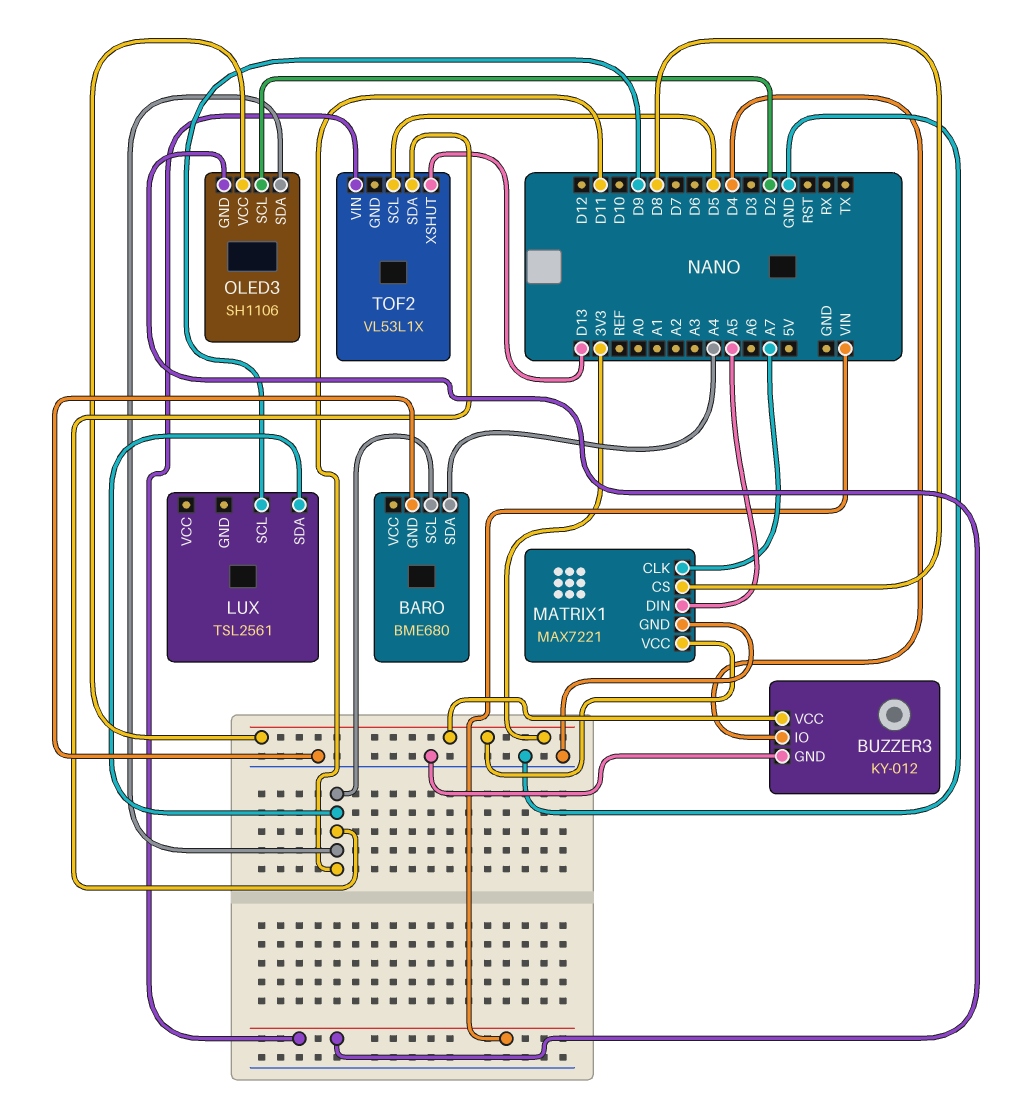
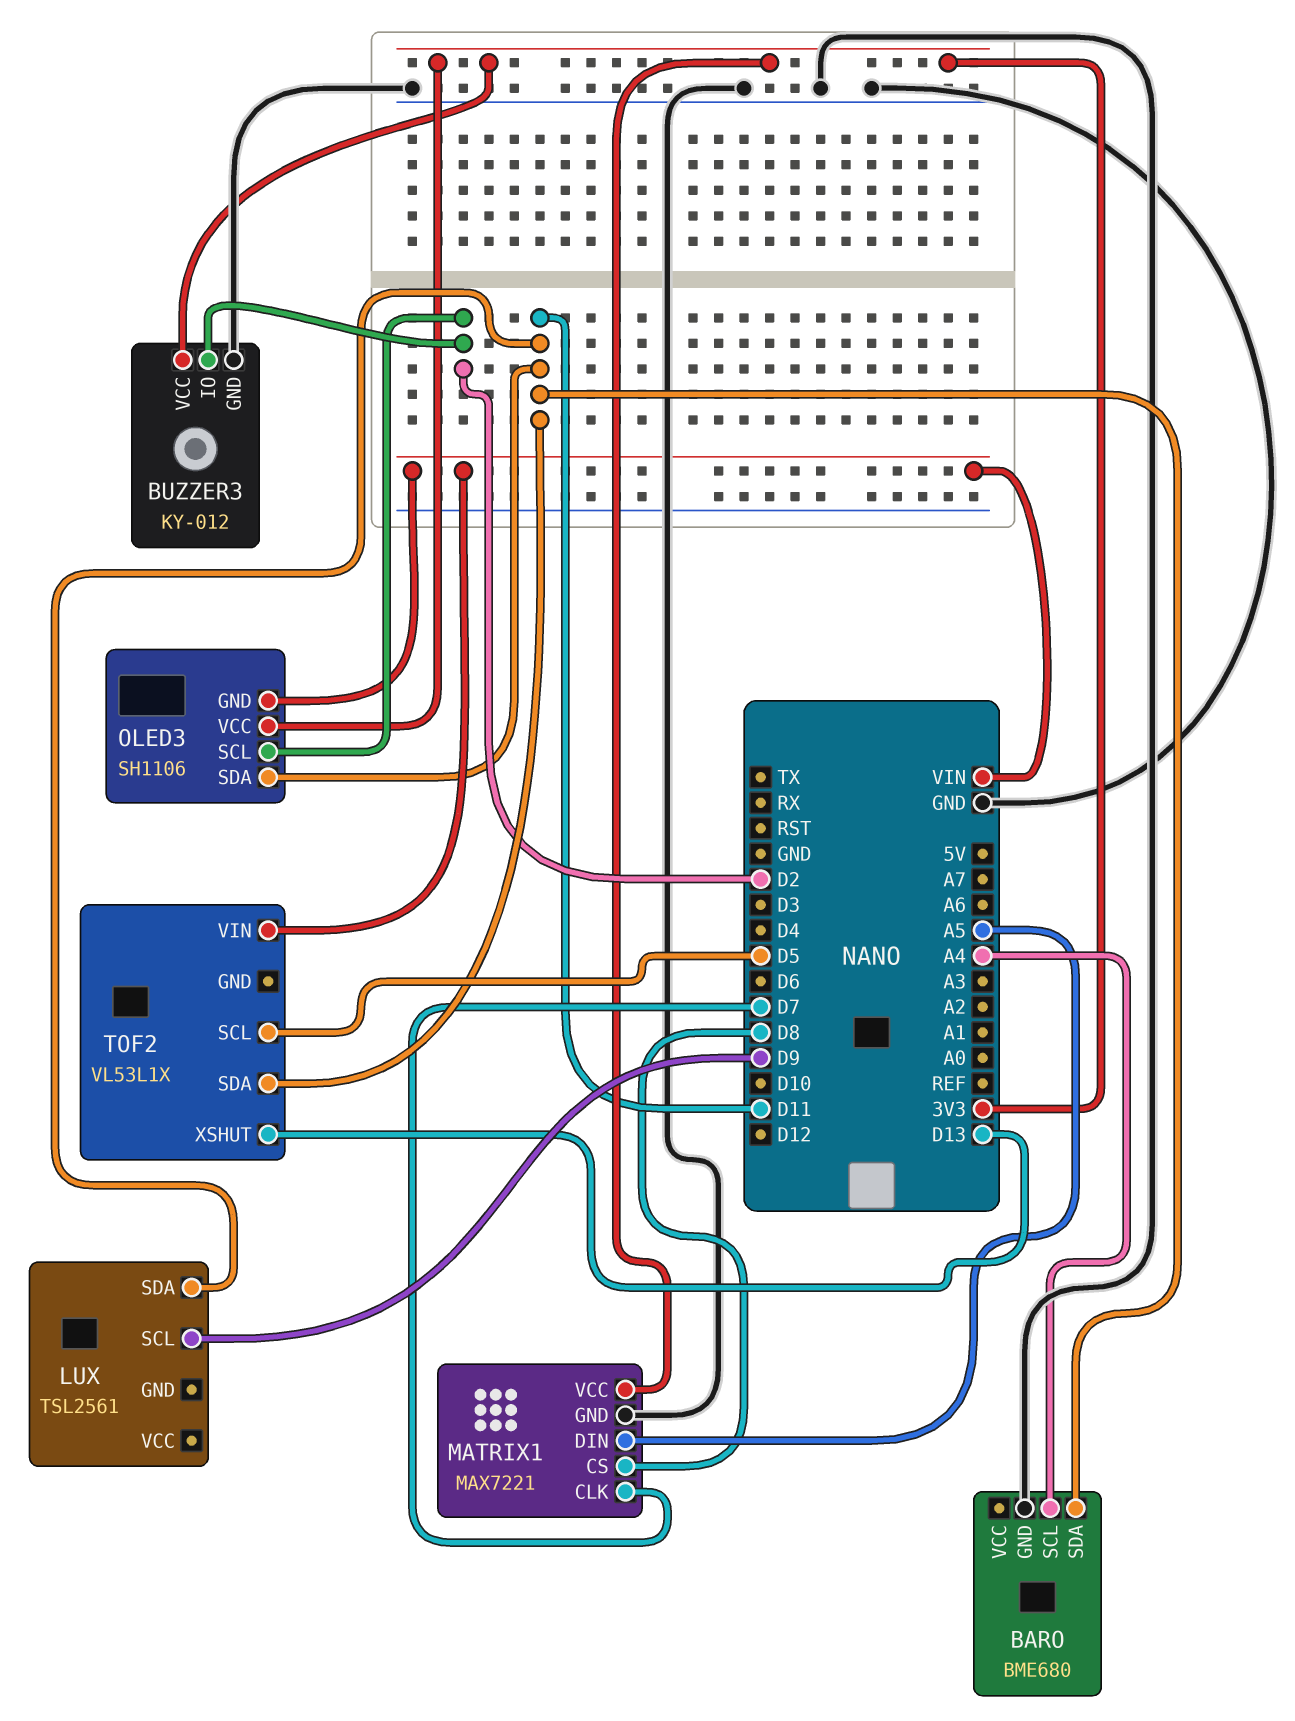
BARO pin SCL: D11 -> A4
BARO pin SDA: A4 -> D11
BUZZER3 pin IO: D4 -> D2
MATRIX1 pin CLK: A7 -> D7

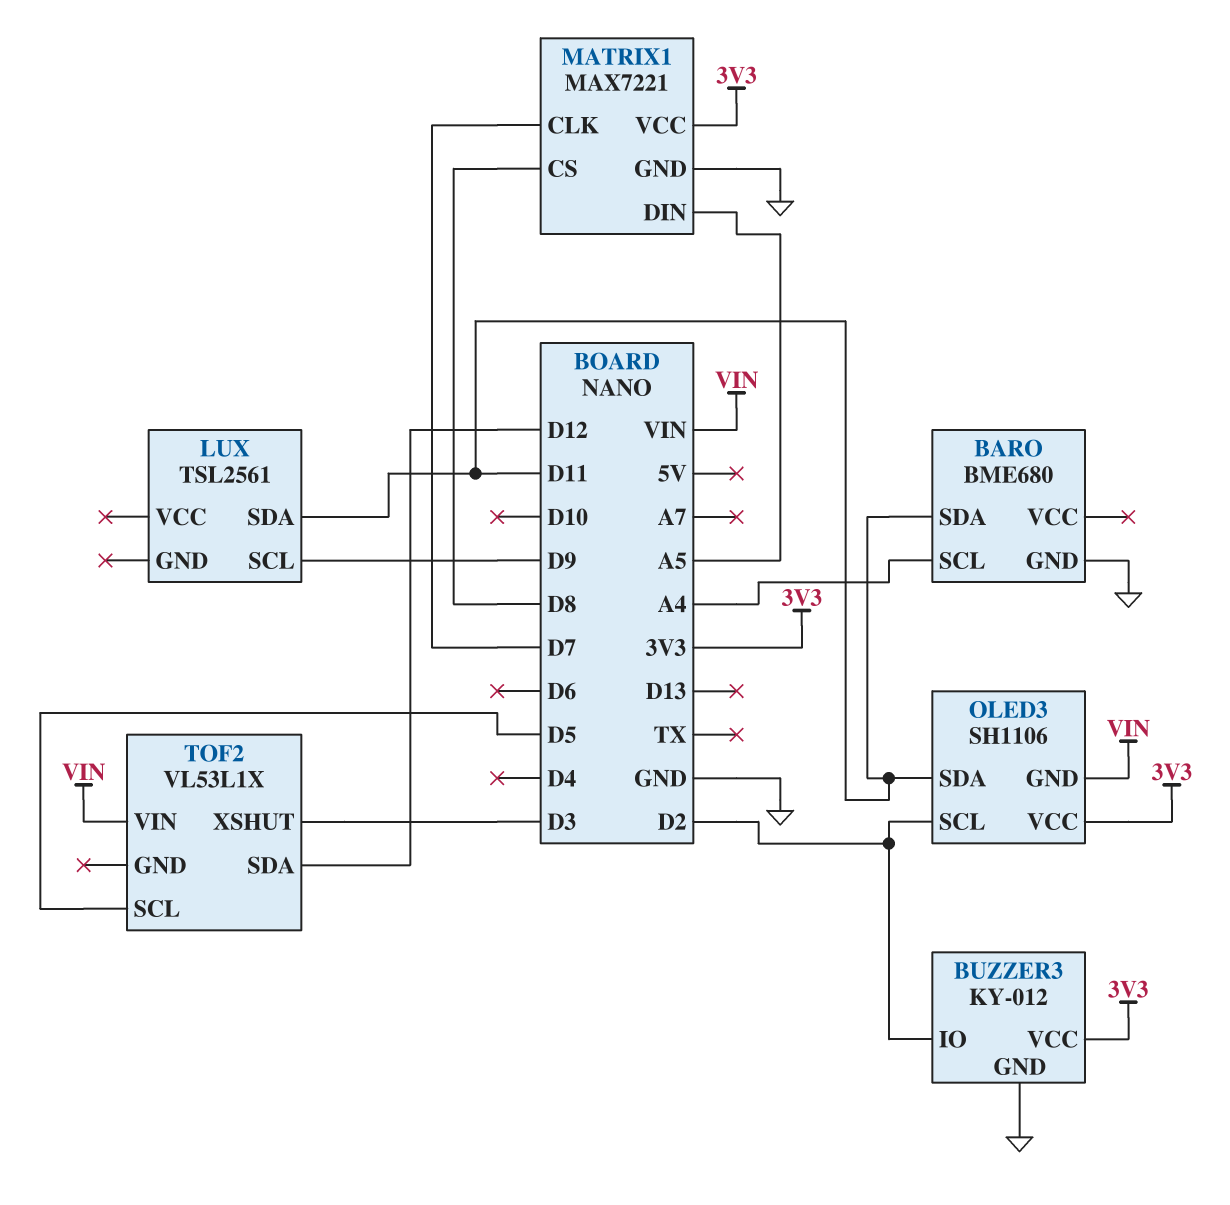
TOF2 pin SDA: D11 -> D12
TOF2 pin XSHUT: D13 -> D3

